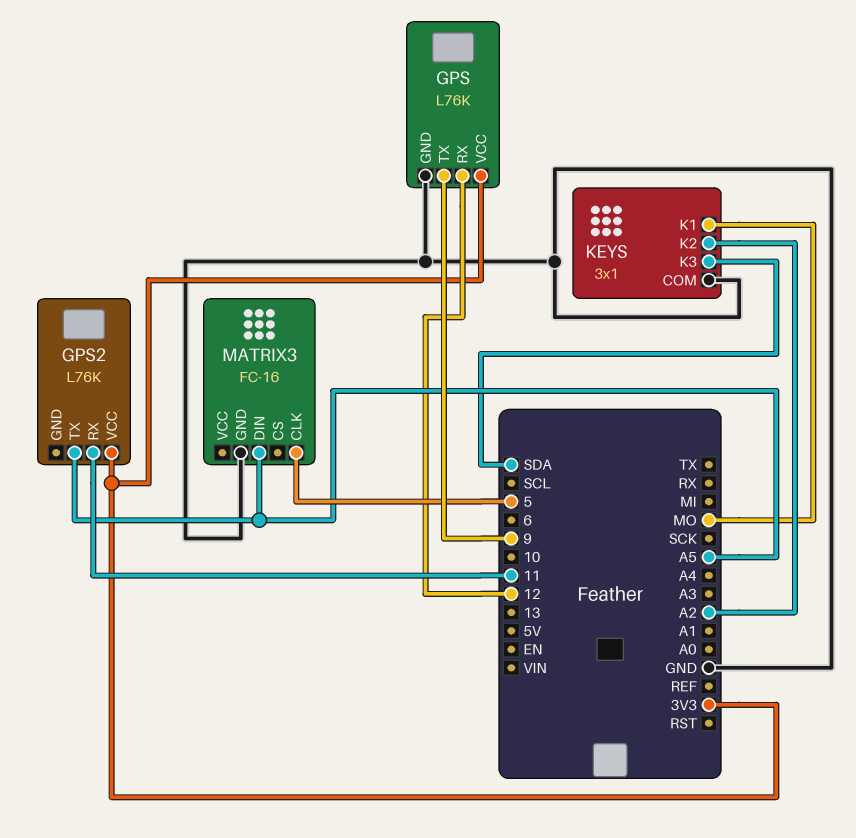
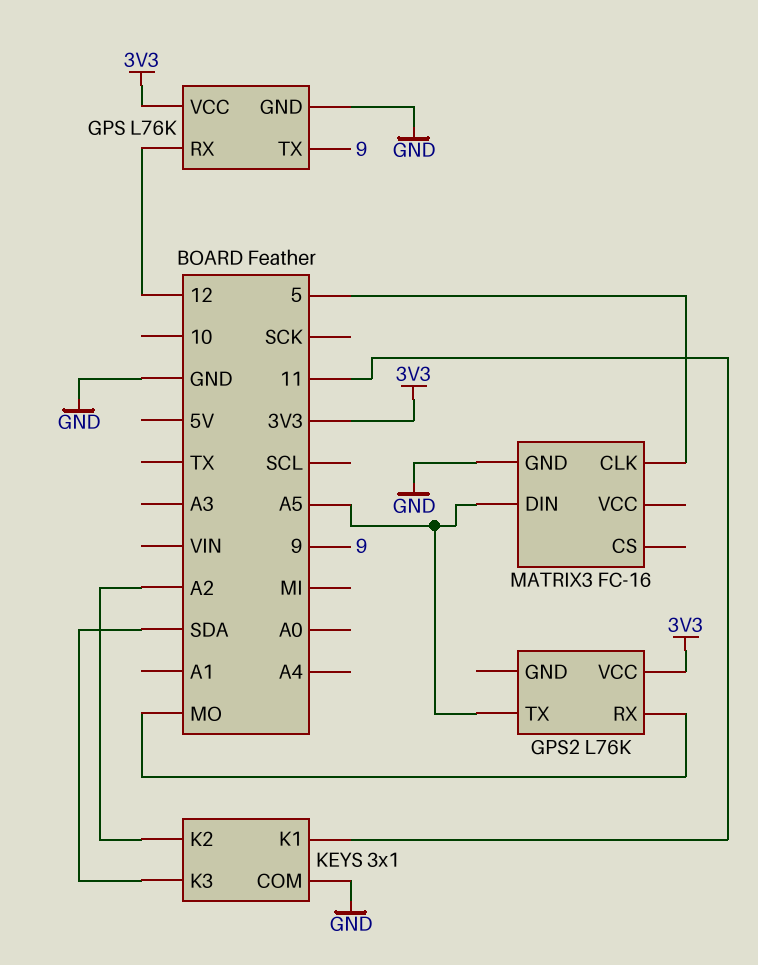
GPS2 pin RX: 11 -> MO
KEYS pin K1: MO -> 11

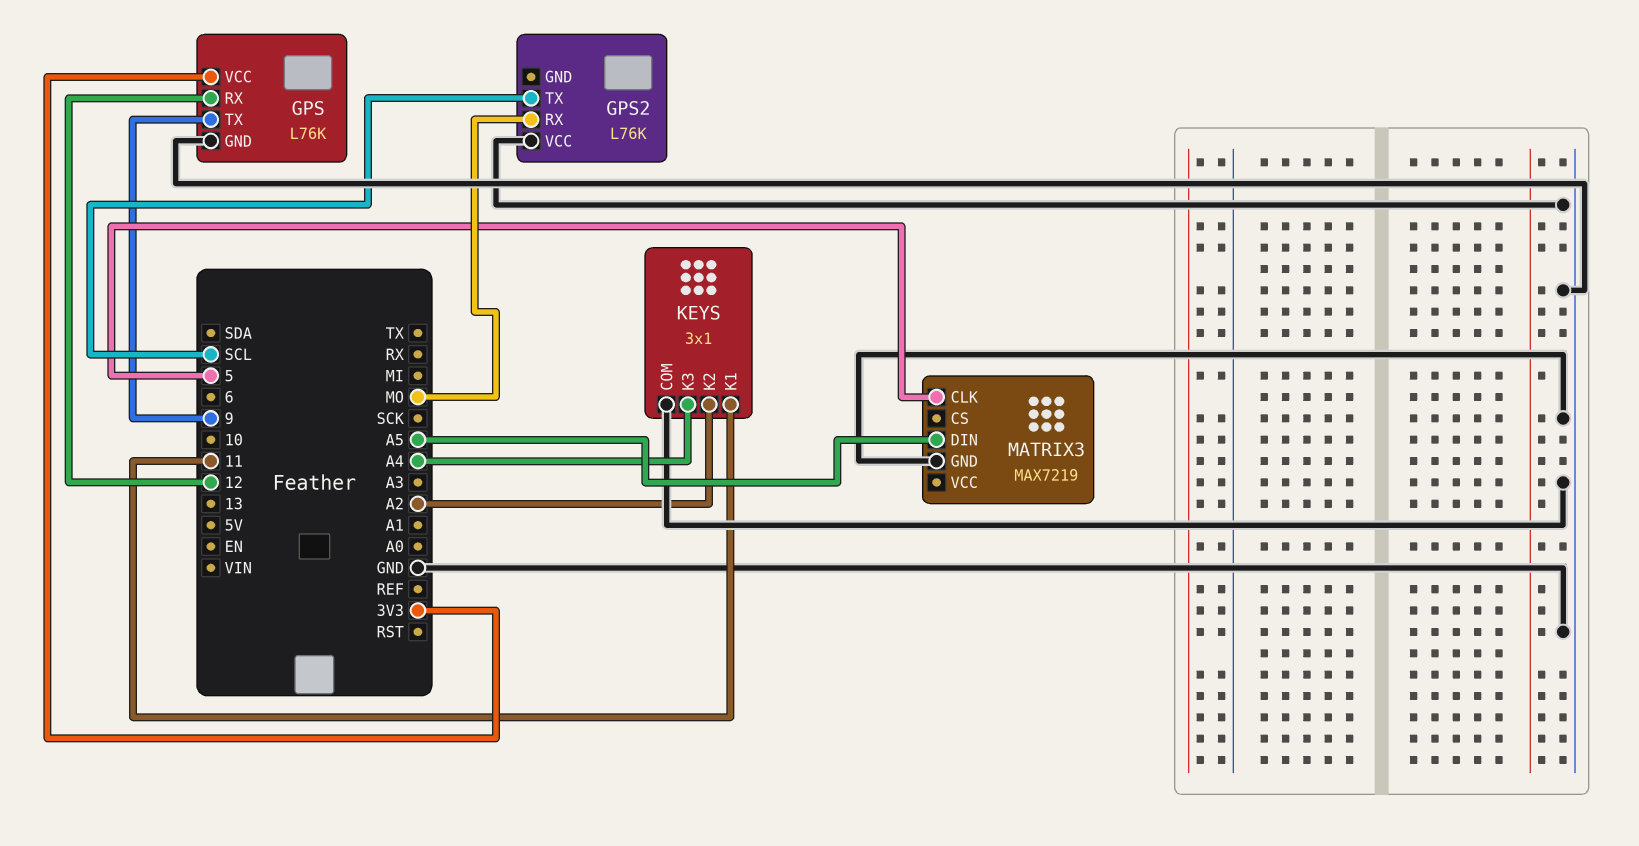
GPS2 pin TX: A5 -> SCL
GPS2 pin VCC: 3V3 -> GND
KEYS pin K3: SDA -> A4
MATRIX3: FC-16 -> MAX7219

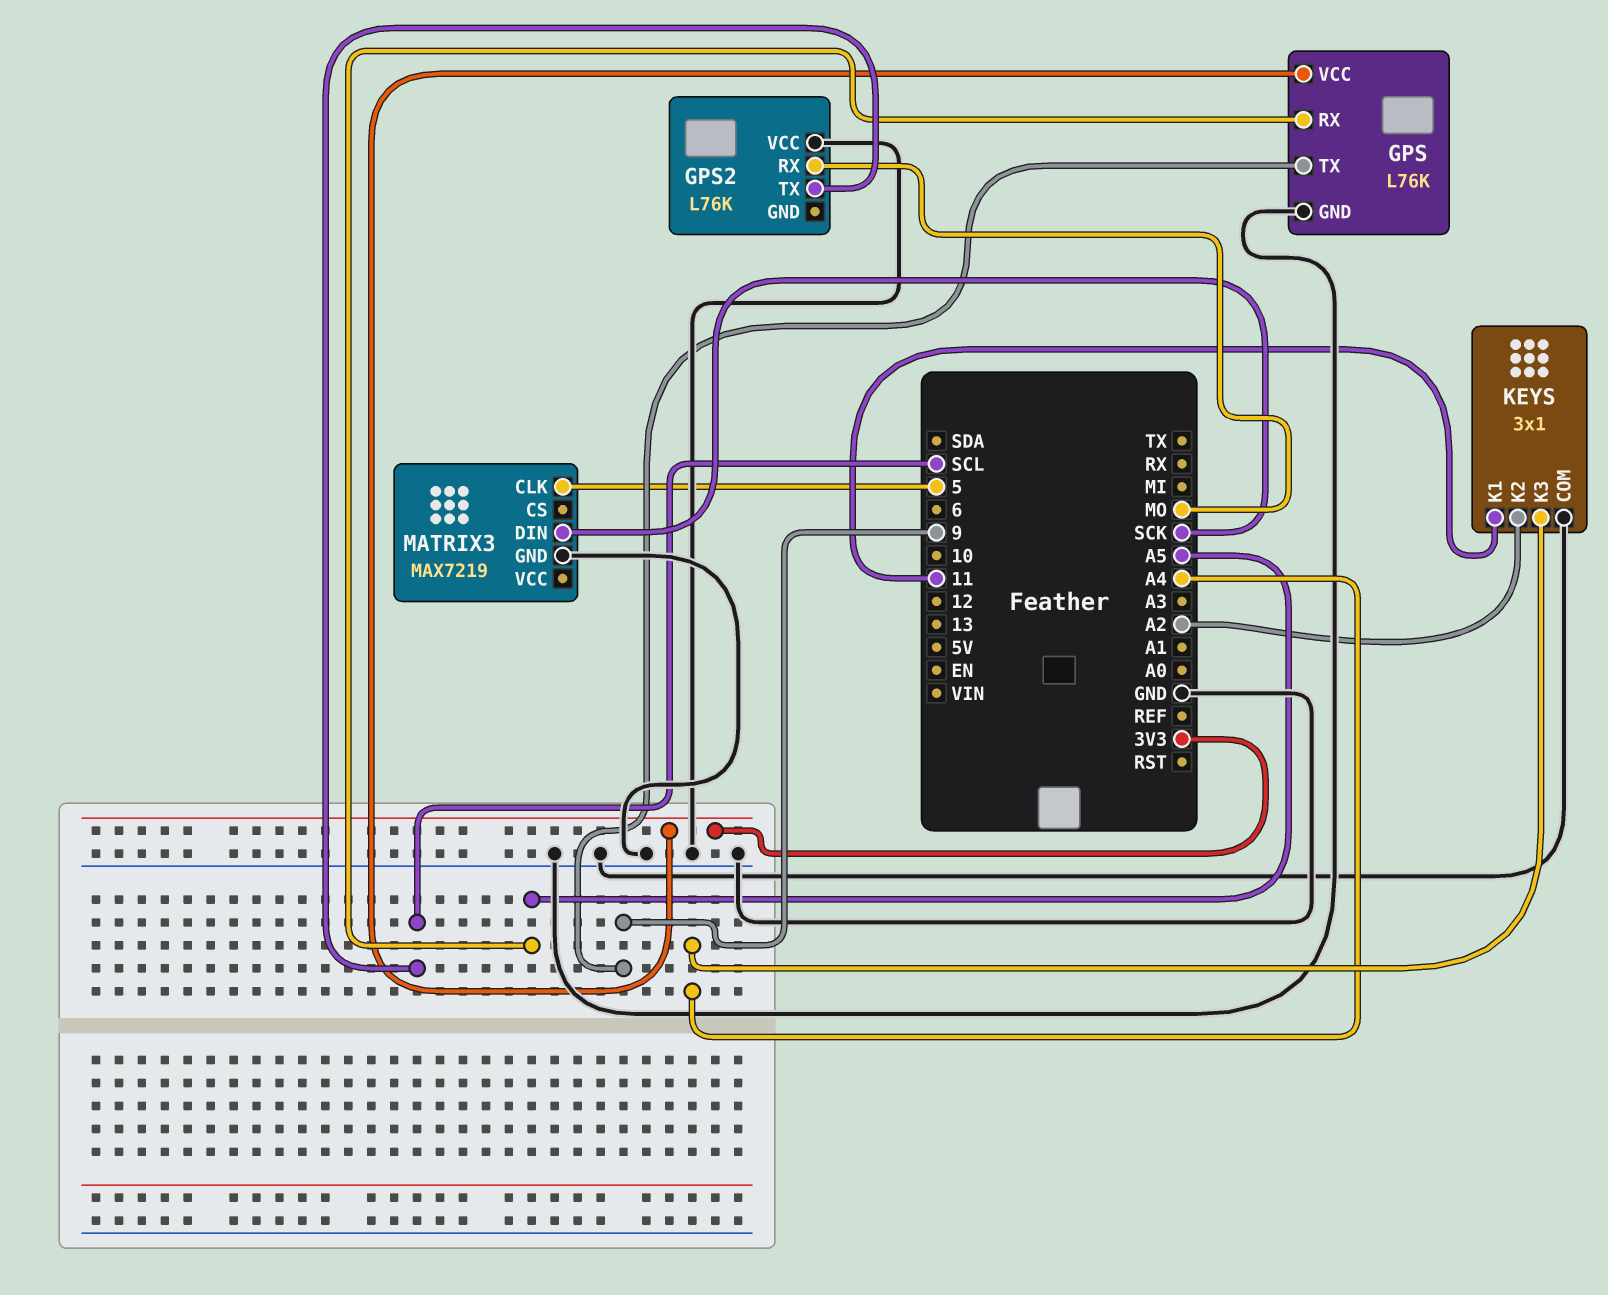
GPS pin RX: 12 -> A5
MATRIX3 pin DIN: A5 -> SCK

